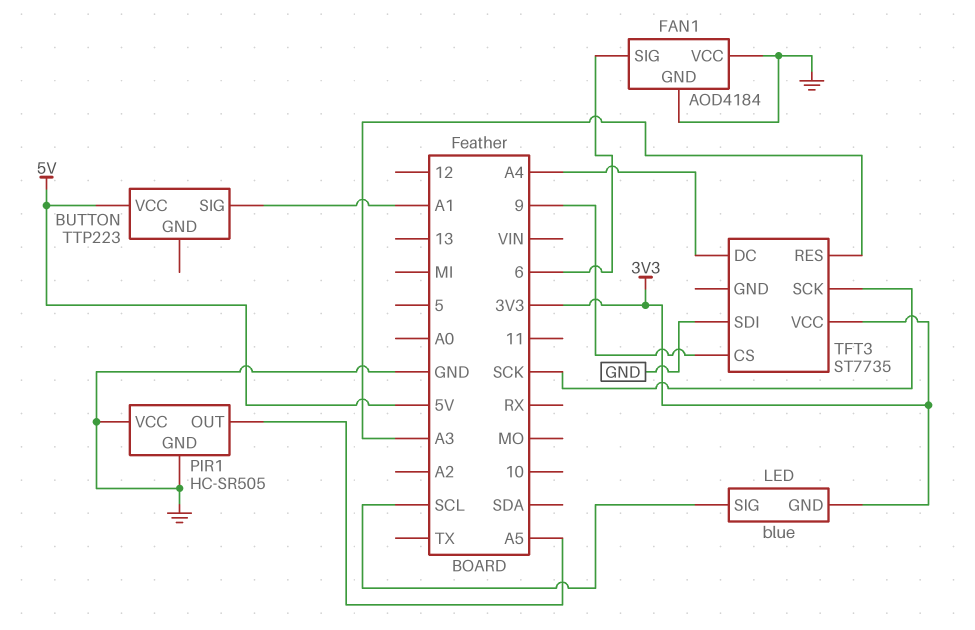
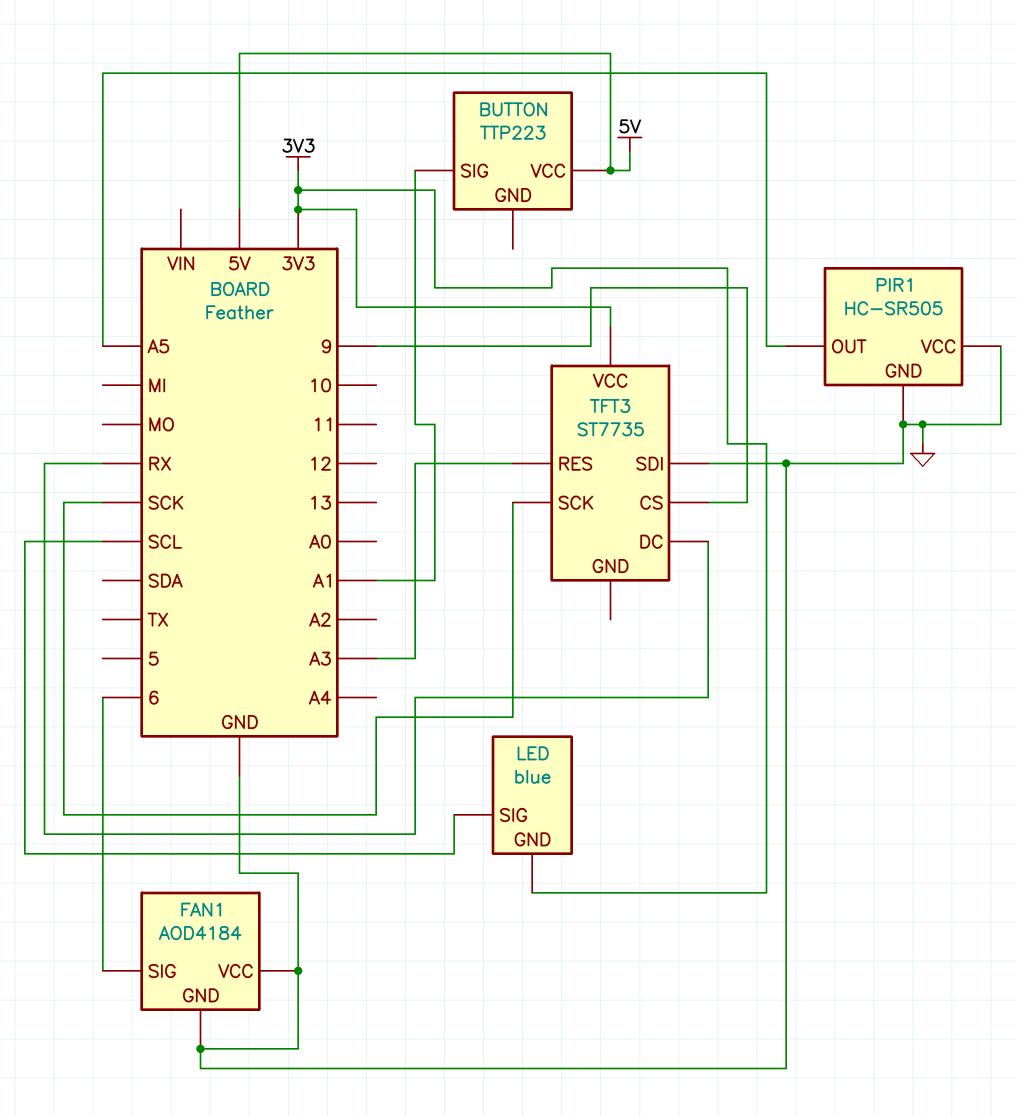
TFT3 pin DC: A4 -> RX

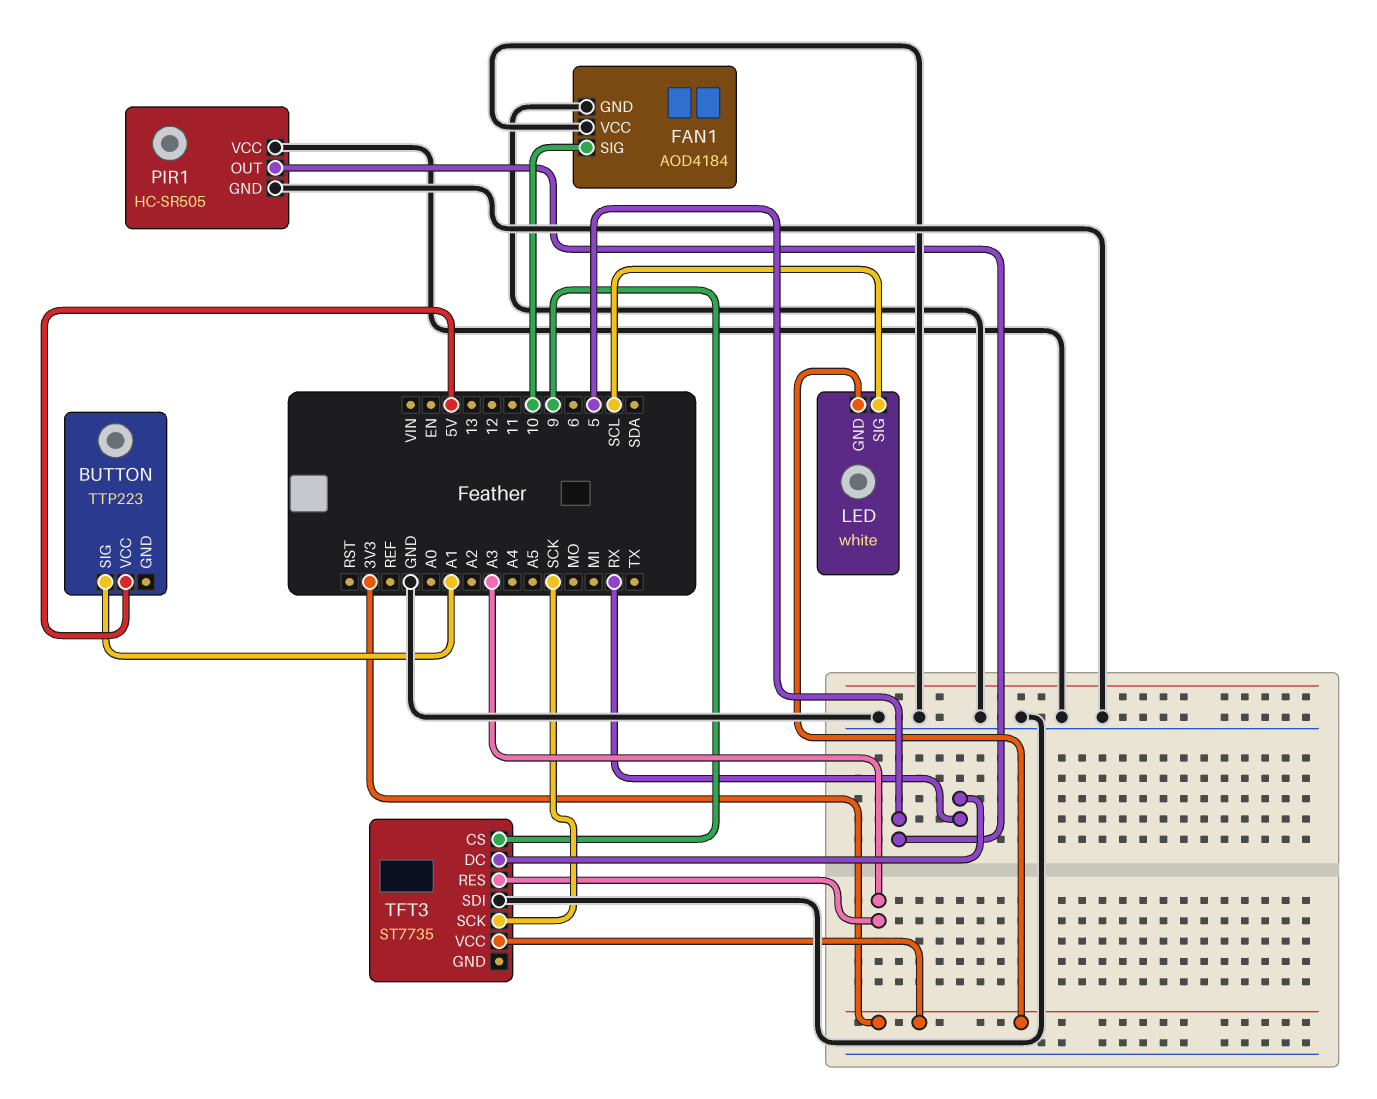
FAN1 pin SIG: 6 -> 10
LED: blue -> white
PIR1 pin OUT: A5 -> 5

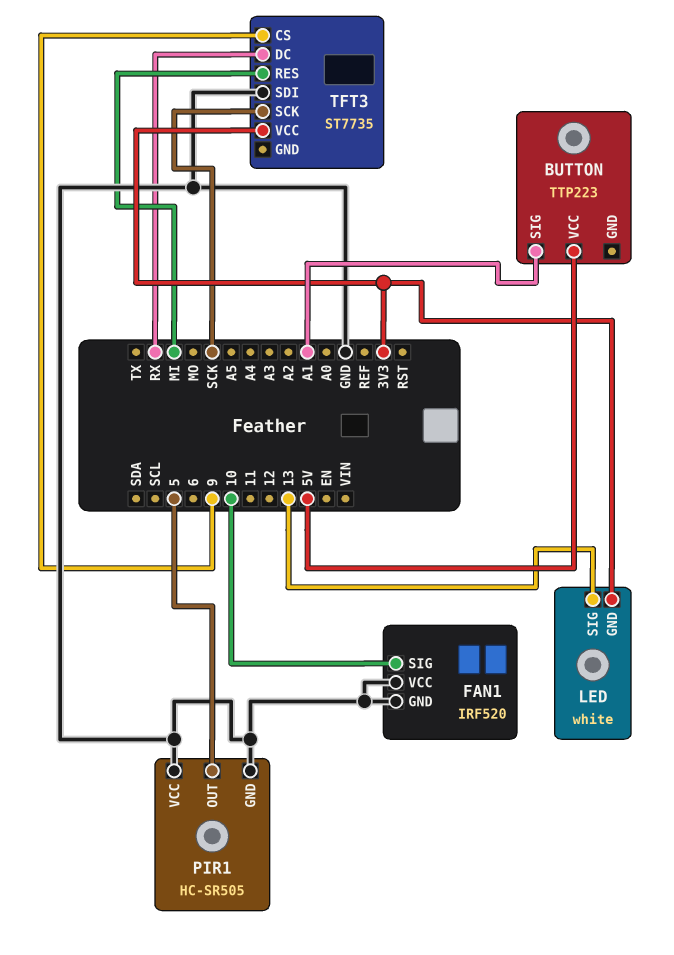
FAN1: AOD4184 -> IRF520
LED pin SIG: SCL -> 13
TFT3 pin RES: A3 -> MI

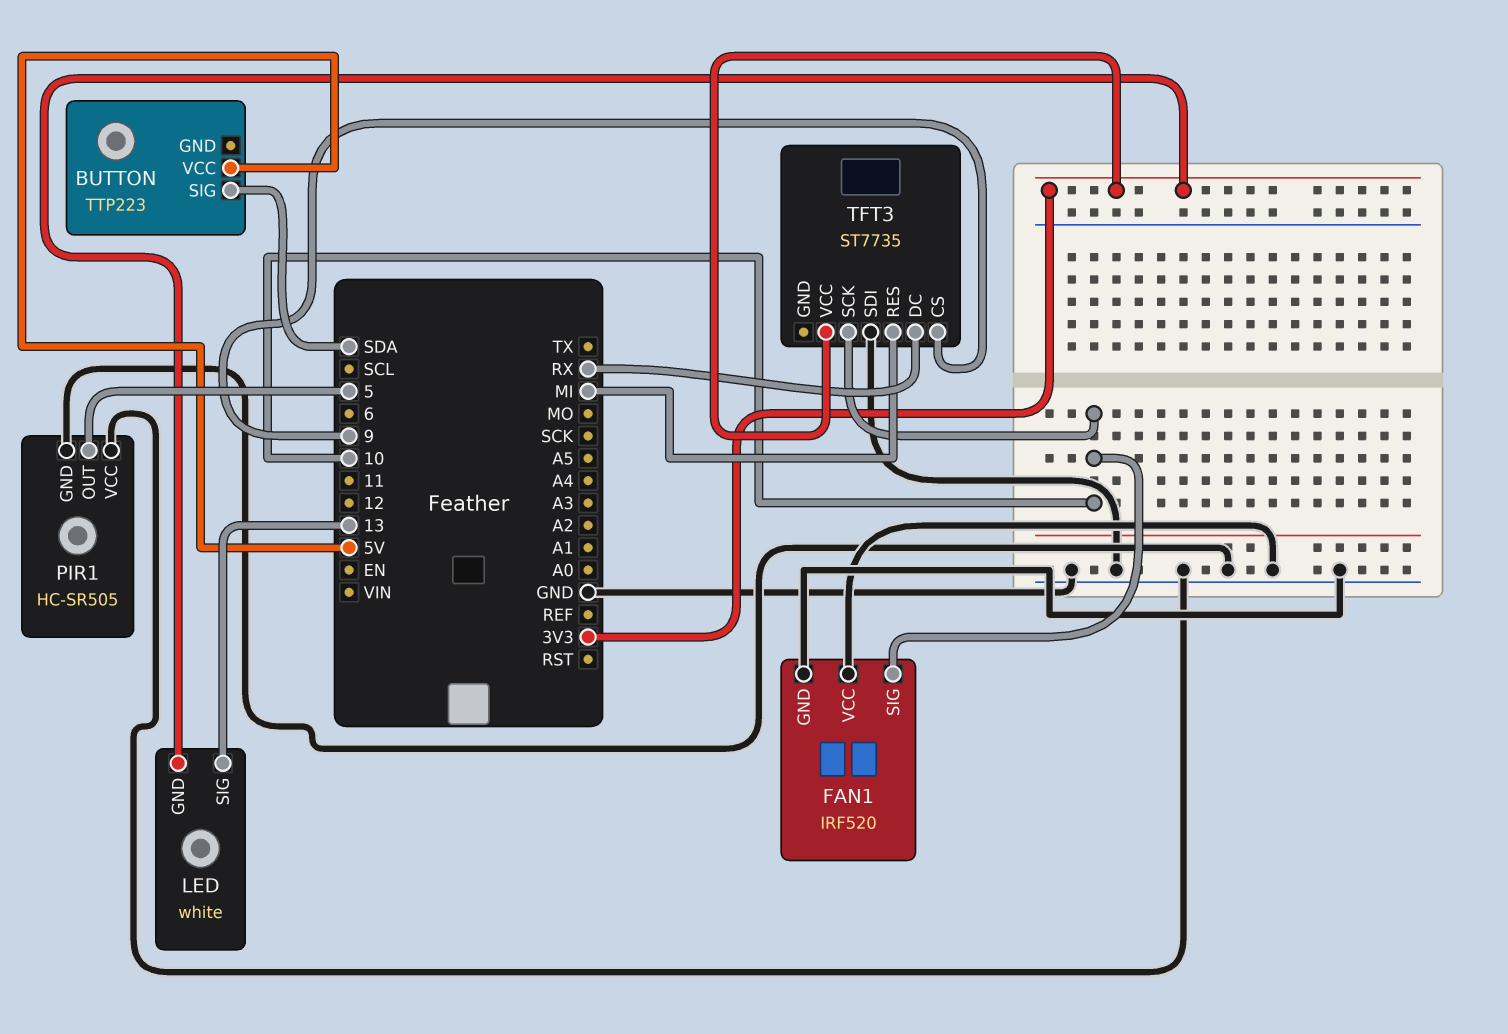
BUTTON pin SIG: A1 -> SDA
TFT3 pin SCK: SCK -> 10

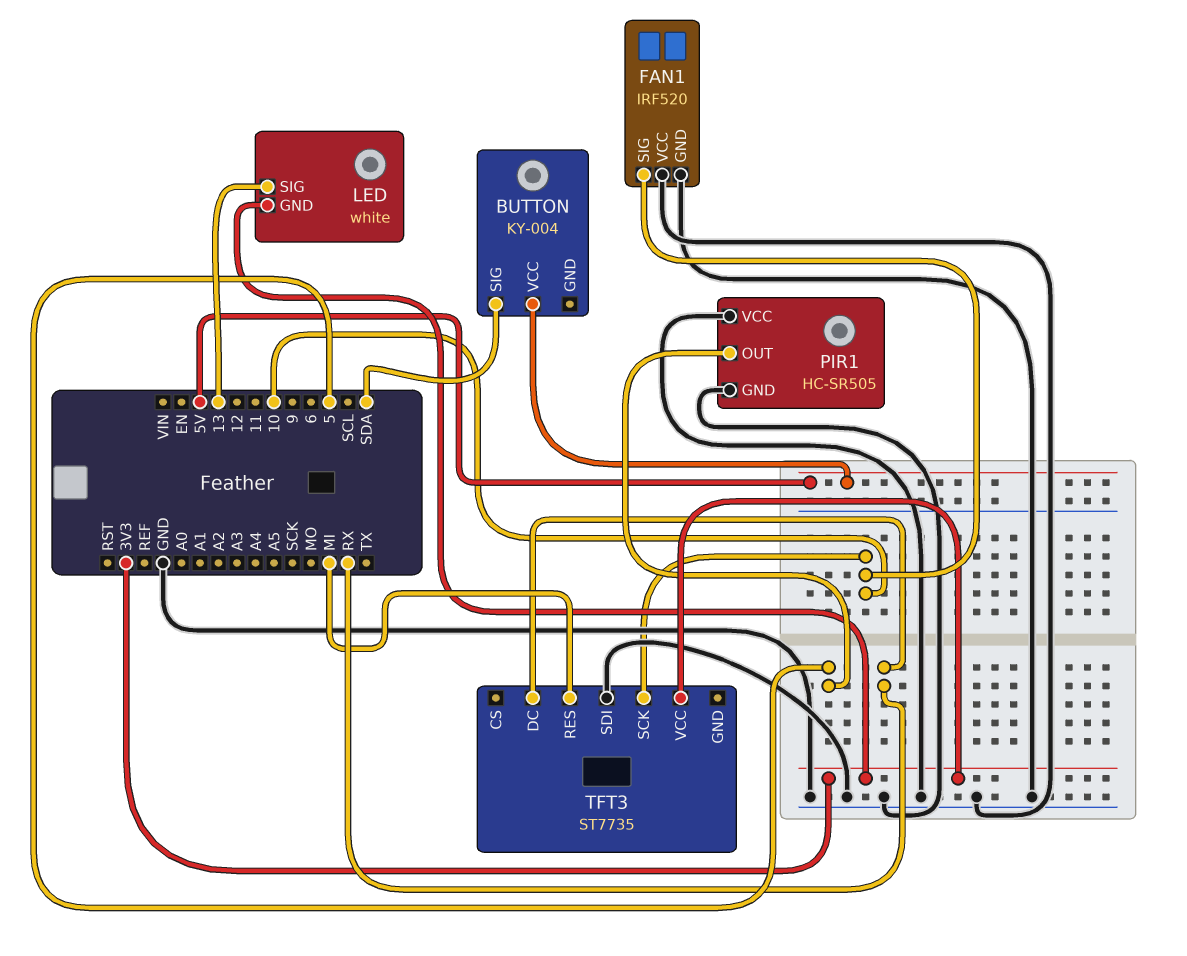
BUTTON: TTP223 -> KY-004
TFT3 pin CS: 9 -> none

